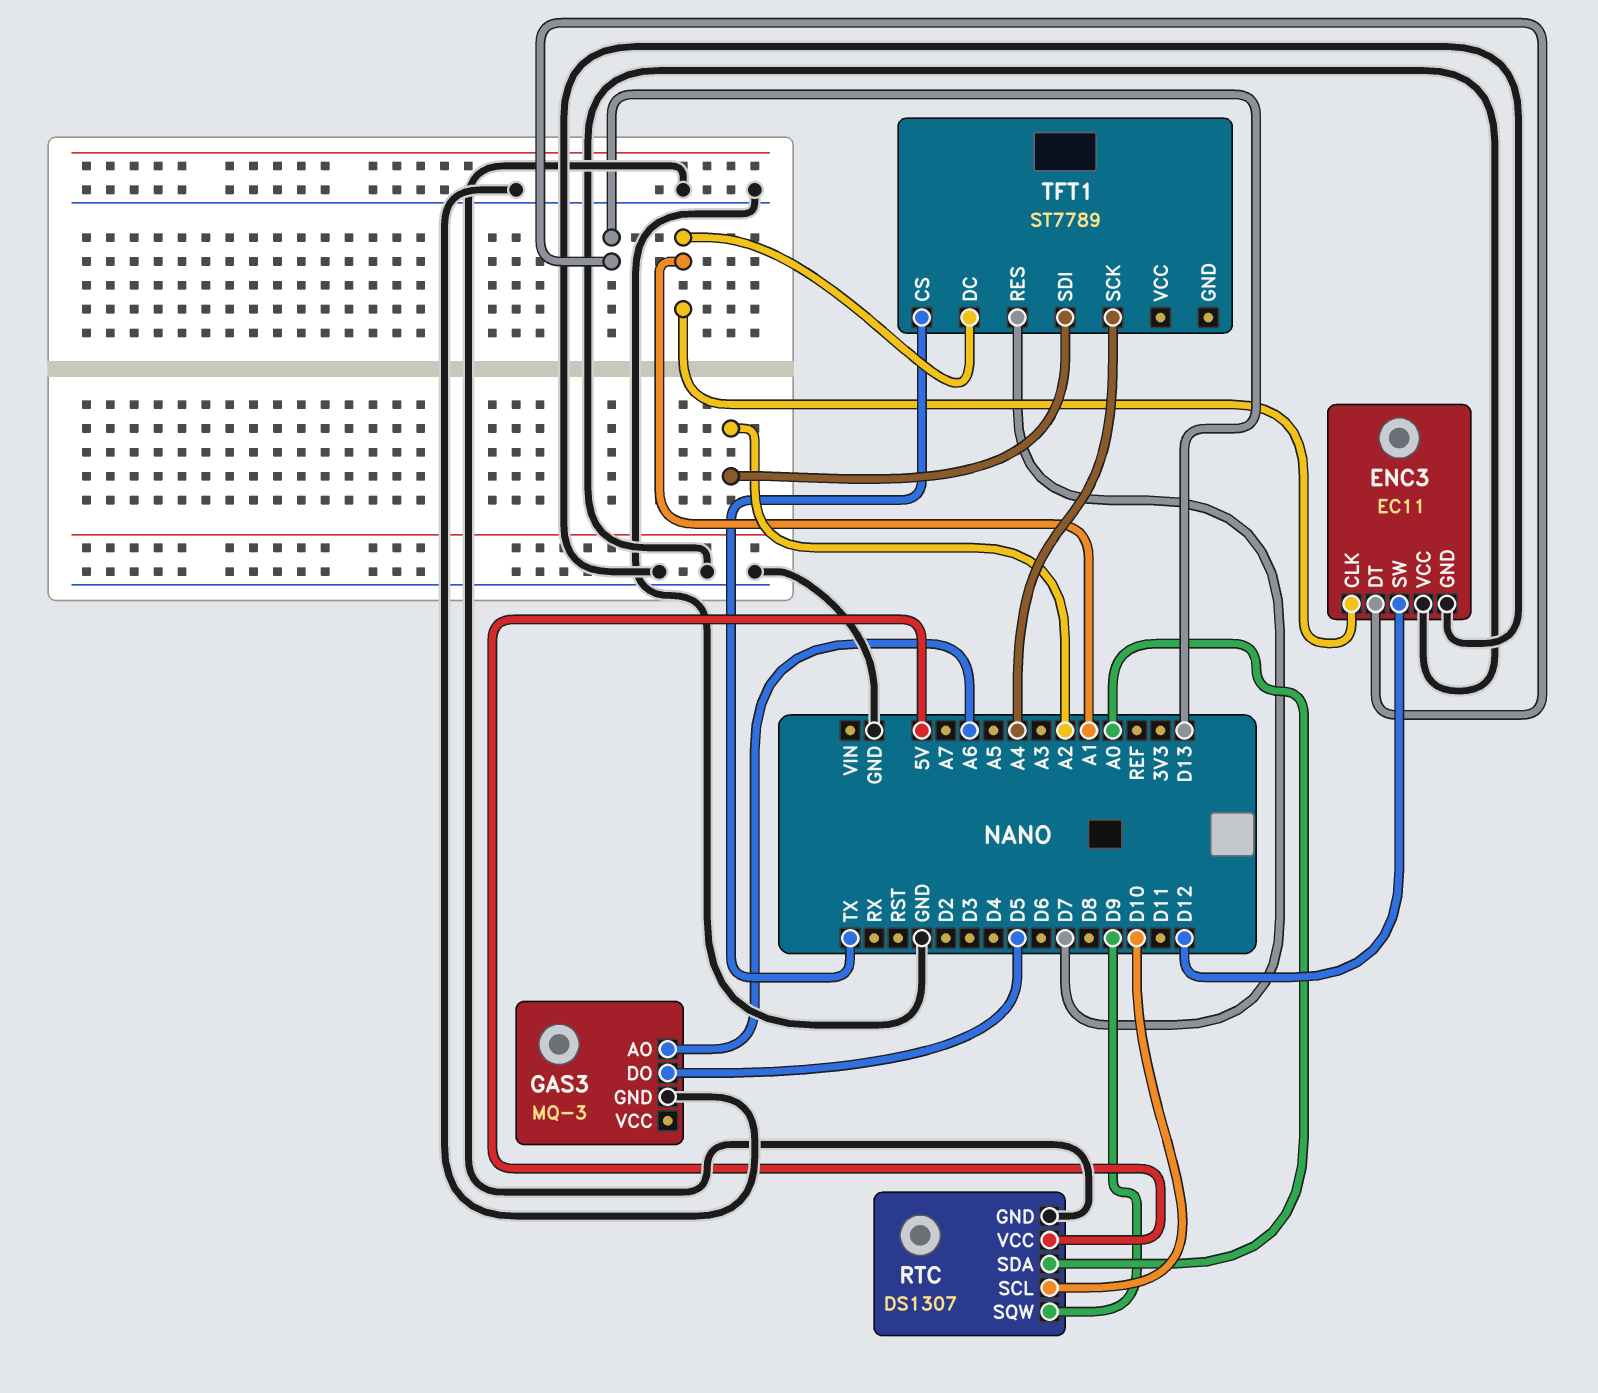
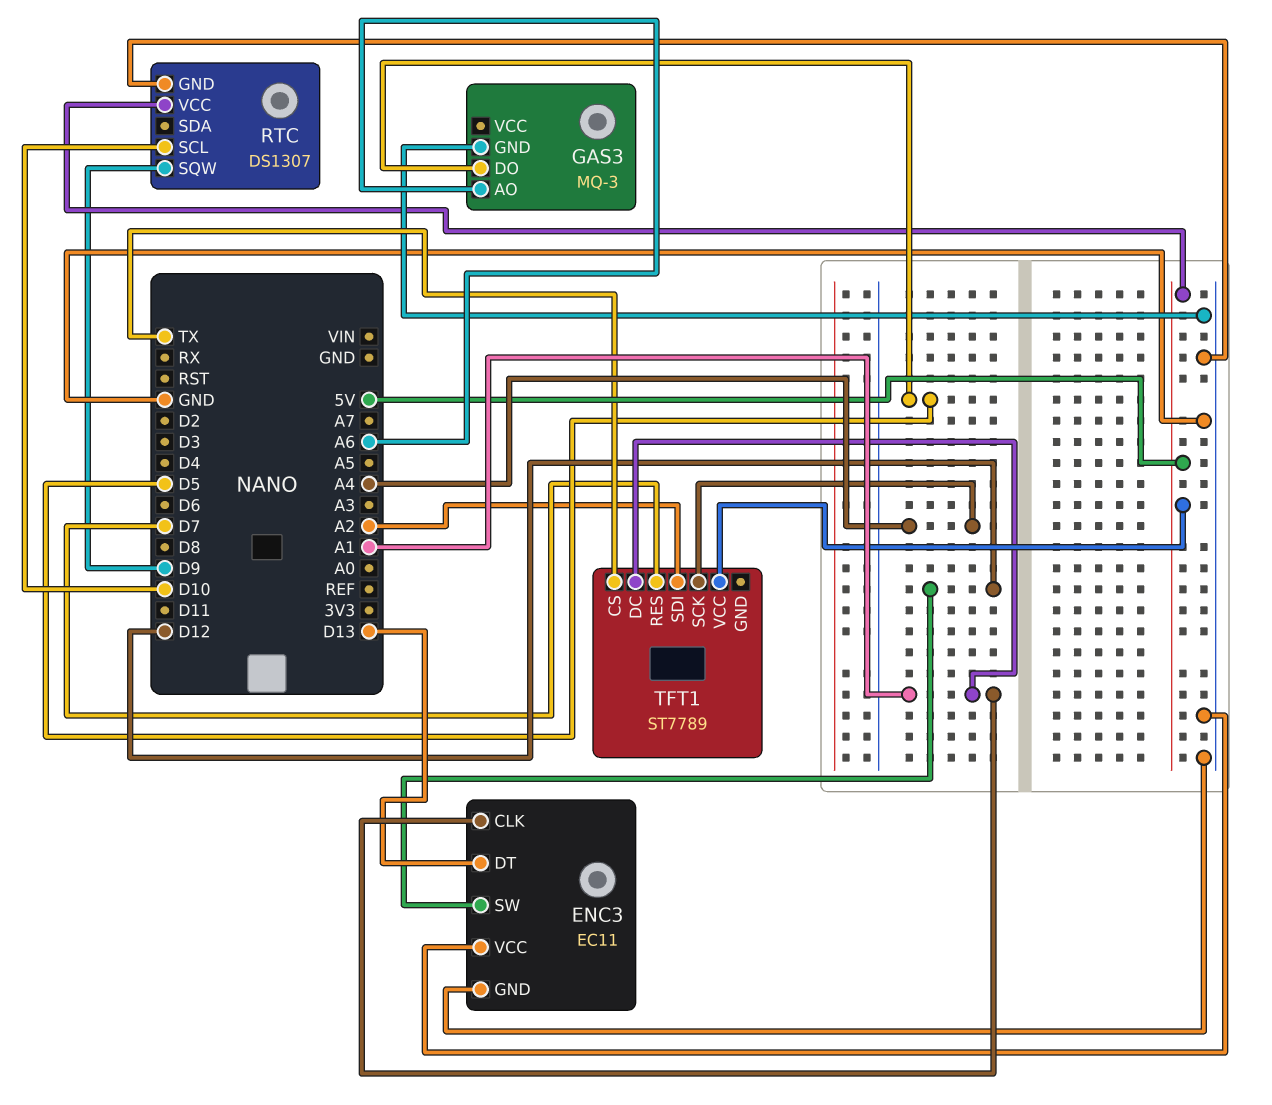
RTC pin SDA: A0 -> none
TFT1 pin VCC: none -> 5V

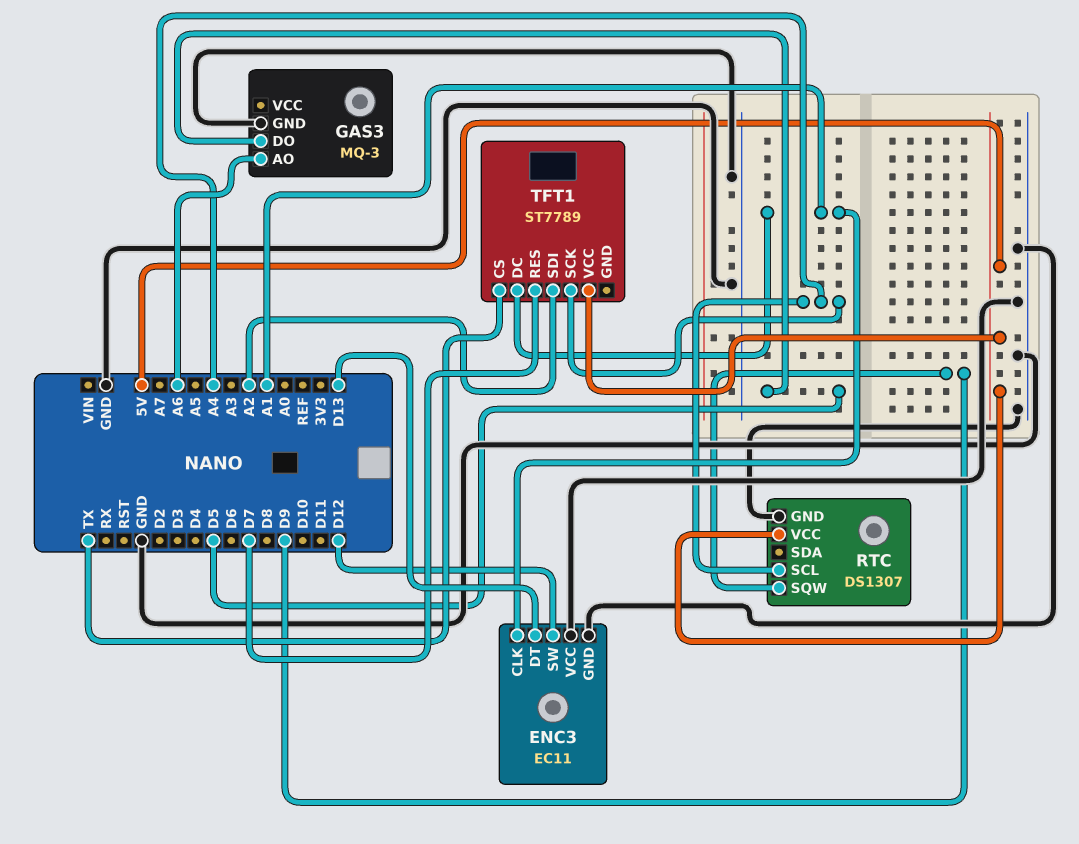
RTC pin SCL: D10 -> A4

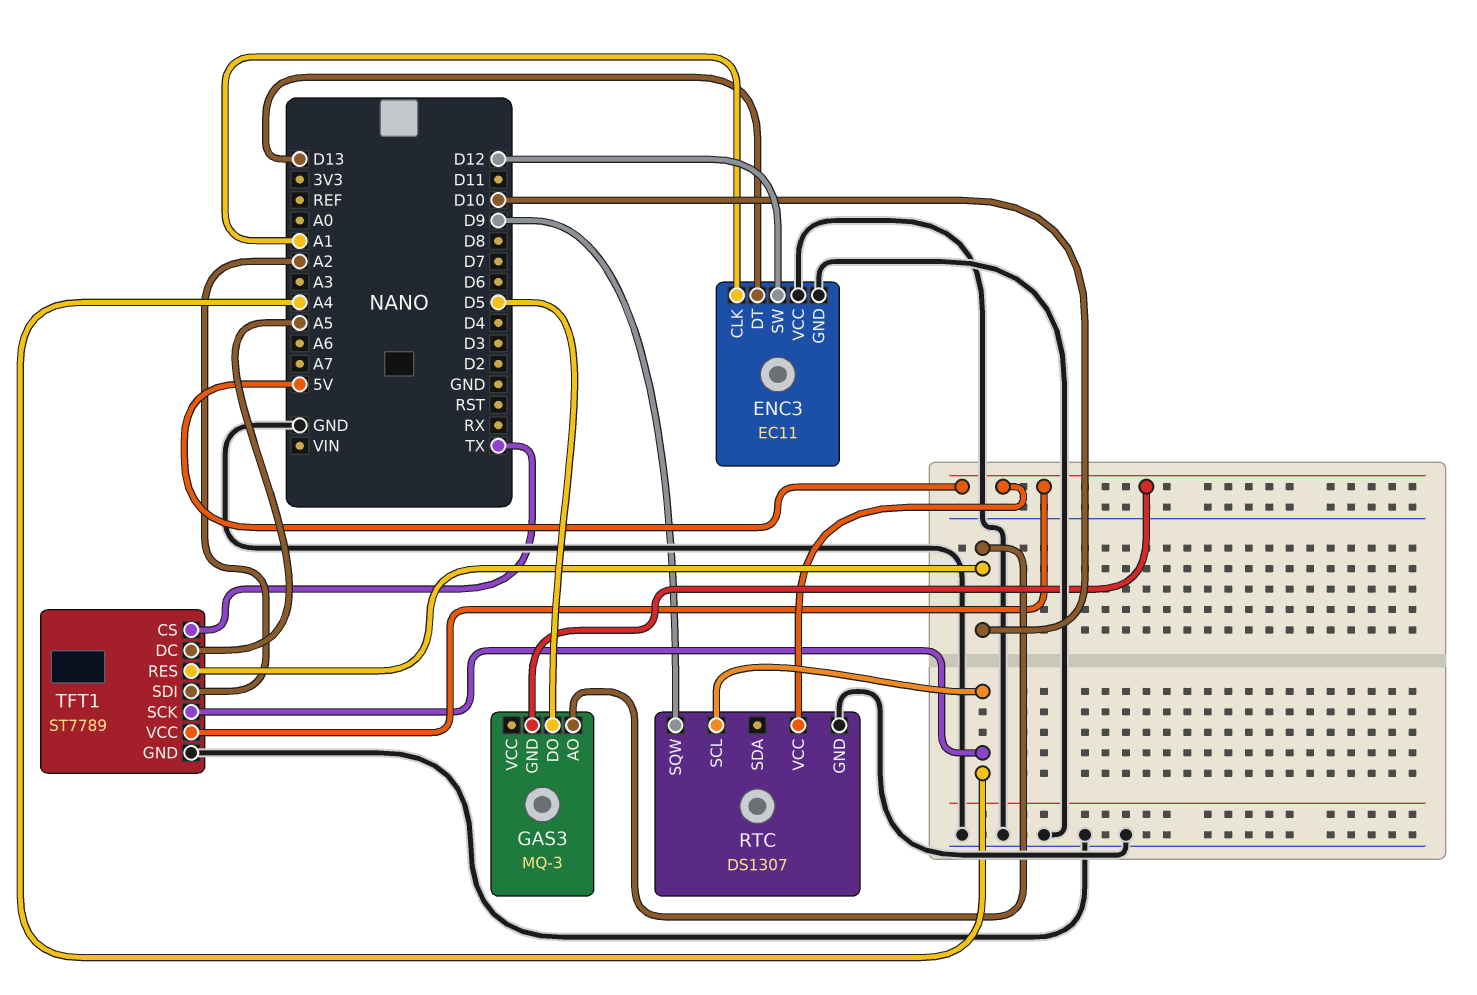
GAS3 pin AO: A6 -> D10
GAS3 pin GND: GND -> 5V
TFT1 pin DC: A1 -> A5
TFT1 pin GND: none -> GND
TFT1 pin RES: D7 -> D10

